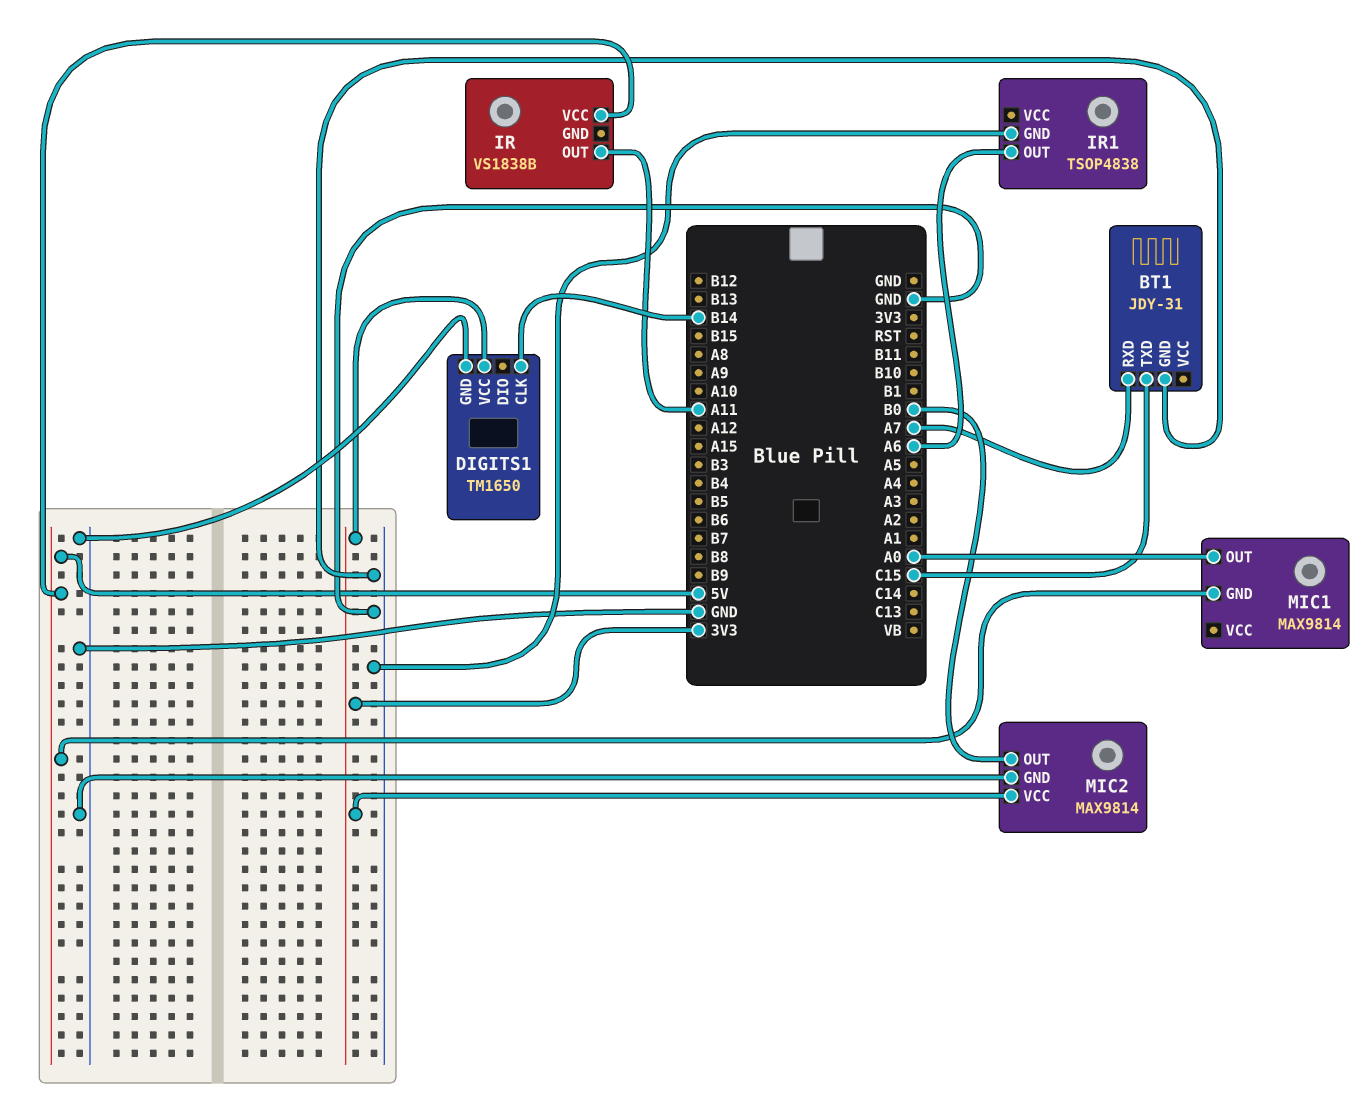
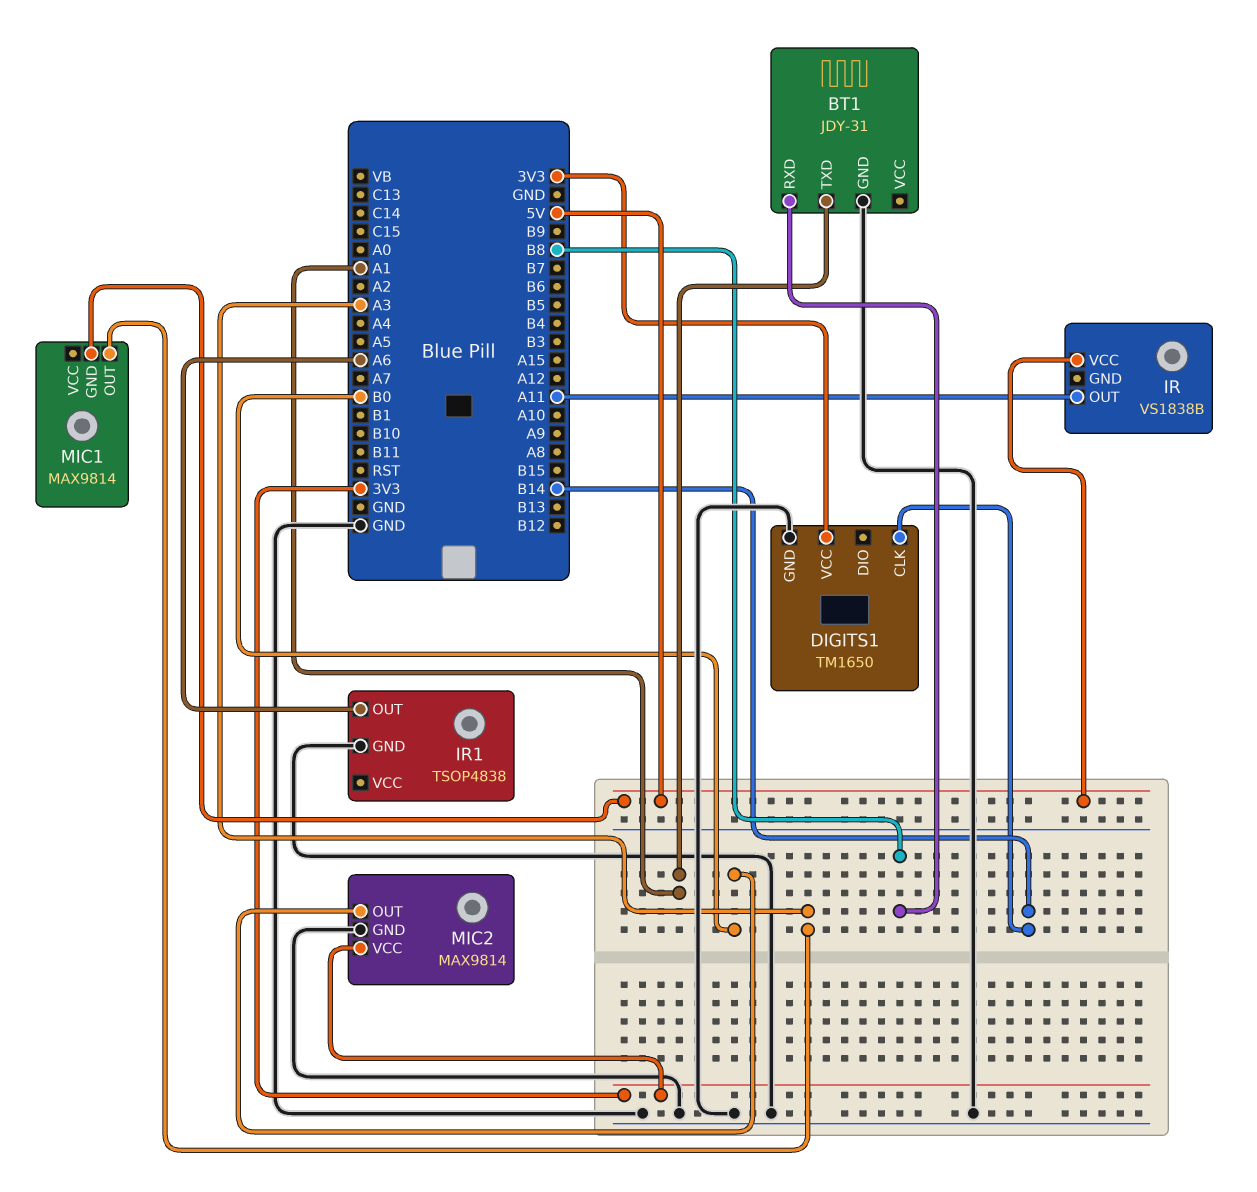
BT1 pin RXD: A7 -> B8
BT1 pin TXD: C15 -> A1
MIC1 pin OUT: A0 -> A3

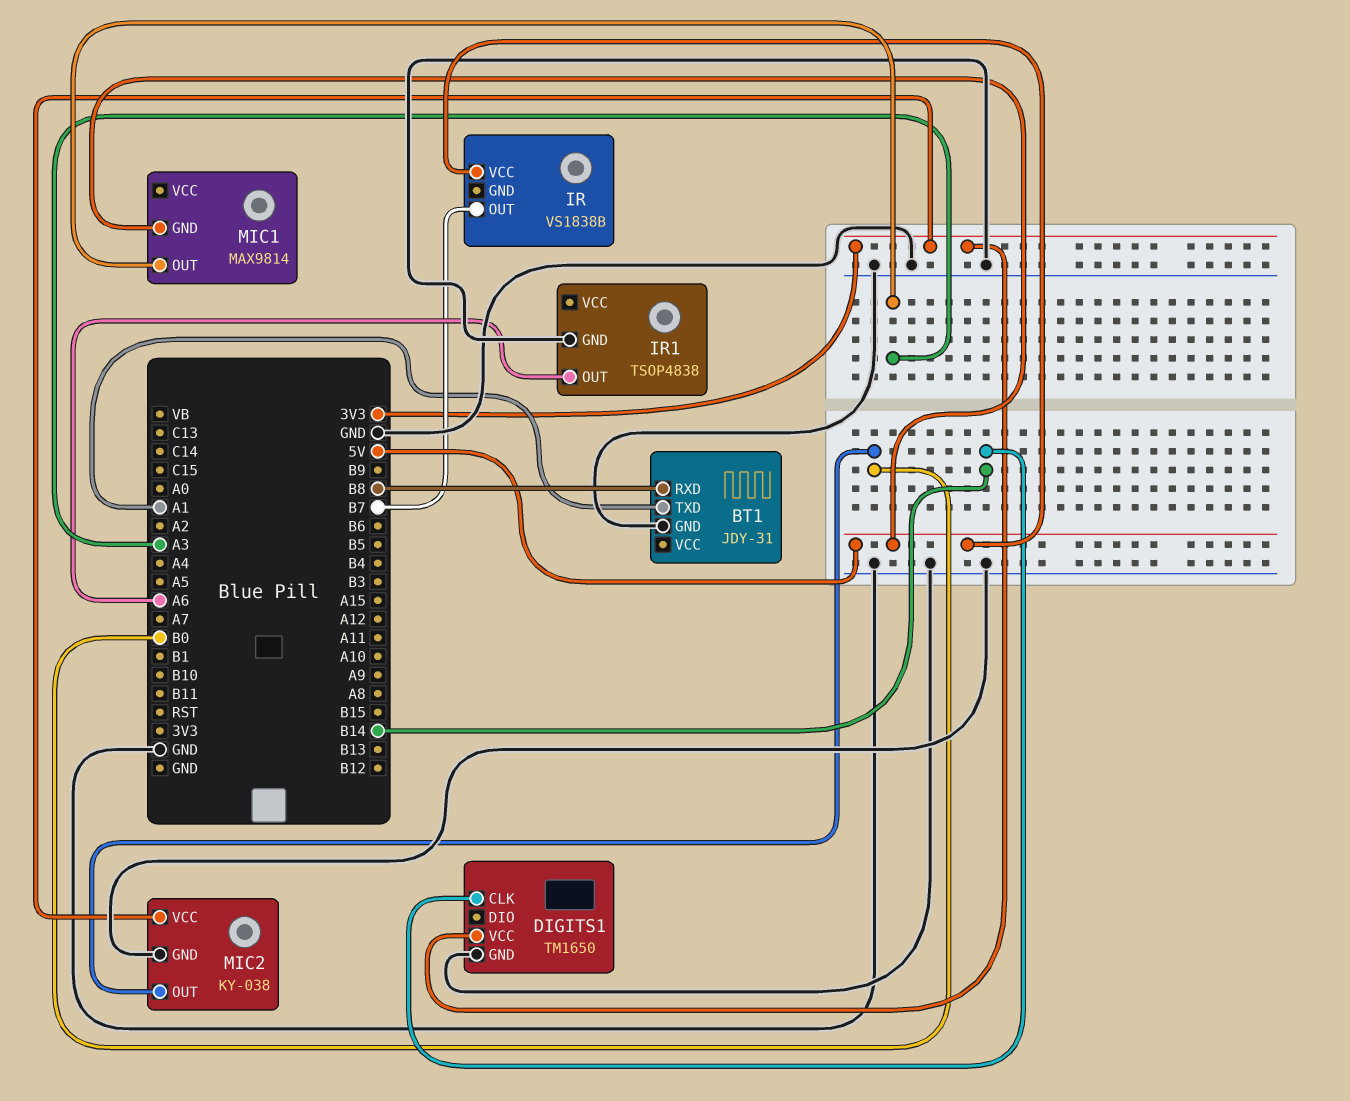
IR pin OUT: A11 -> B7
MIC2: MAX9814 -> KY-038

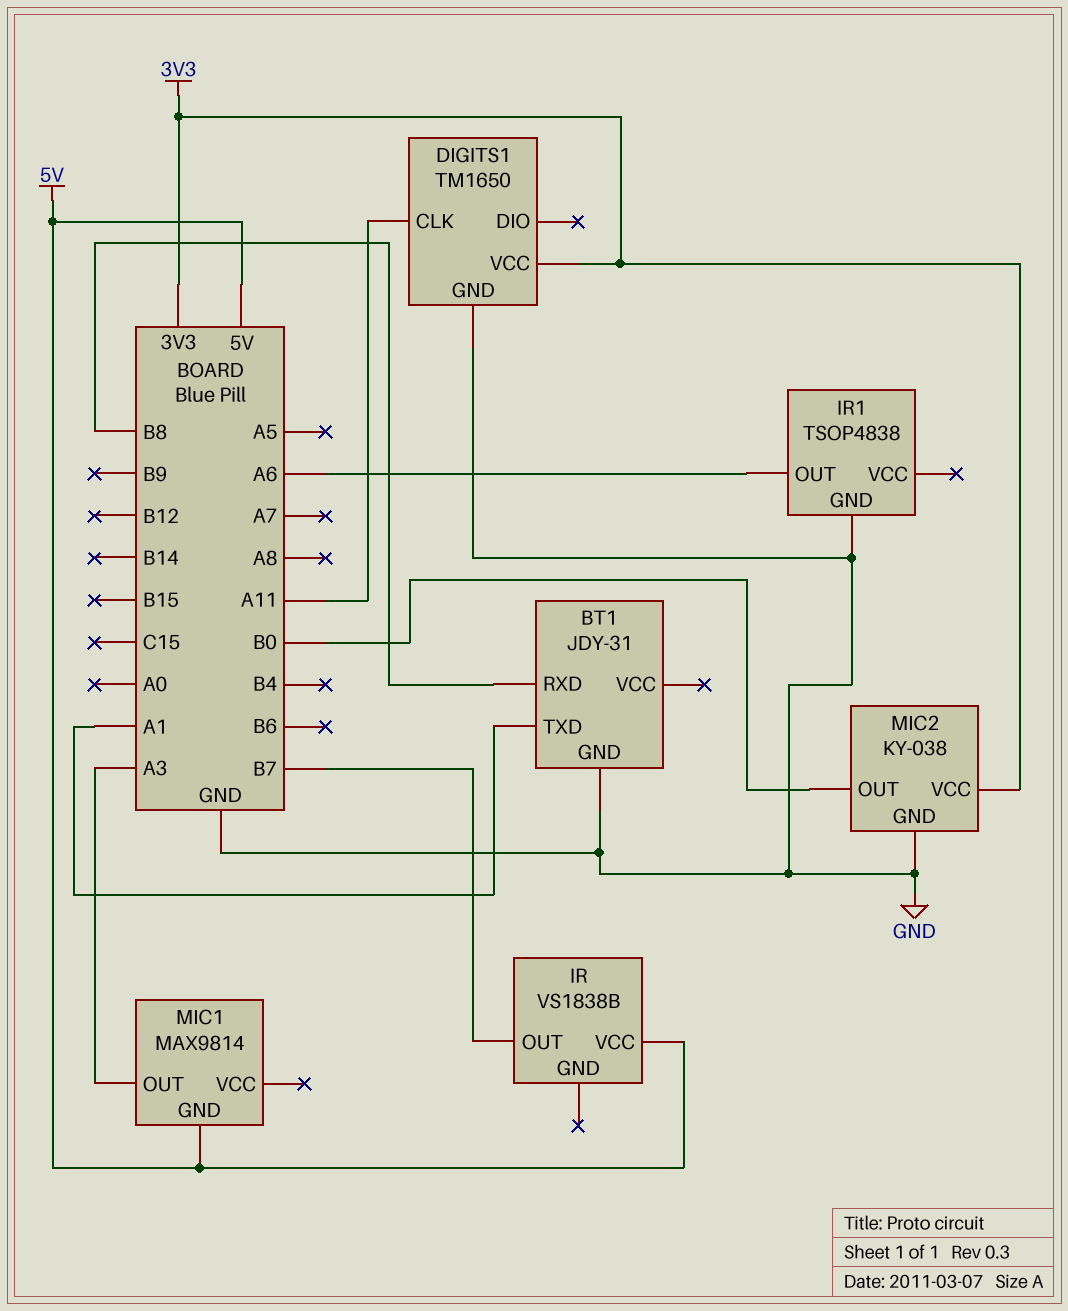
DIGITS1 pin CLK: B14 -> A11

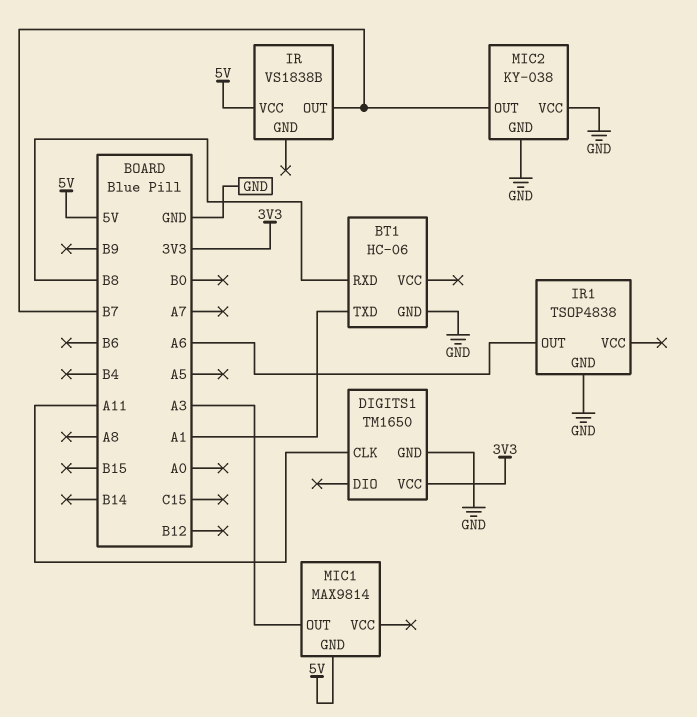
BT1: JDY-31 -> HC-06
MIC2 pin OUT: B0 -> B7
MIC2 pin VCC: 3V3 -> GND

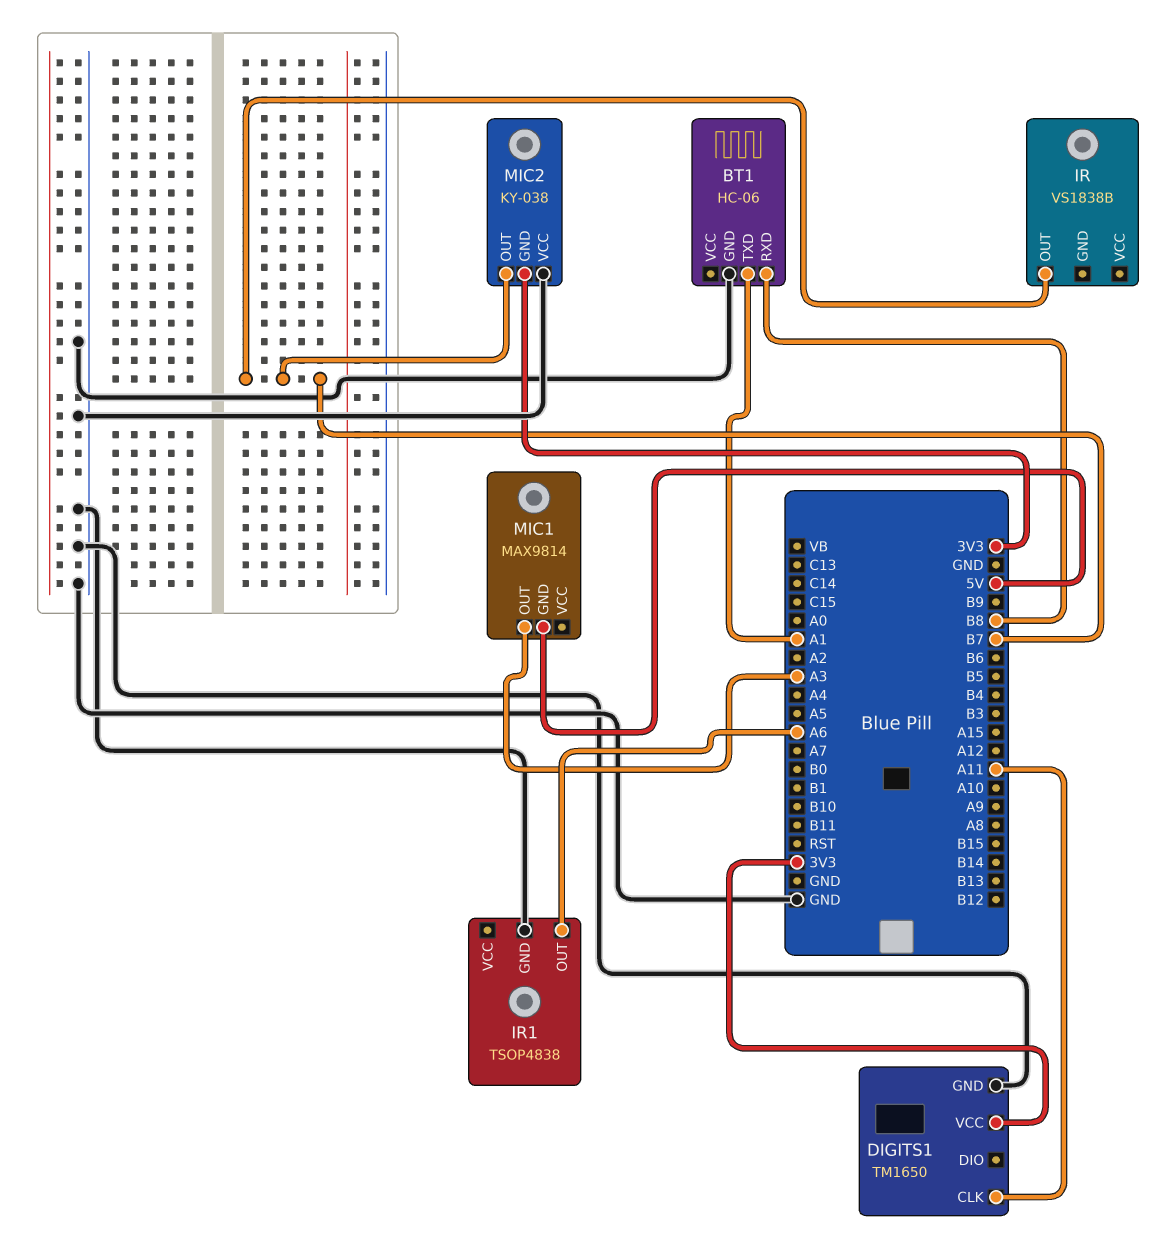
IR pin VCC: 5V -> none
MIC2 pin GND: GND -> 3V3

